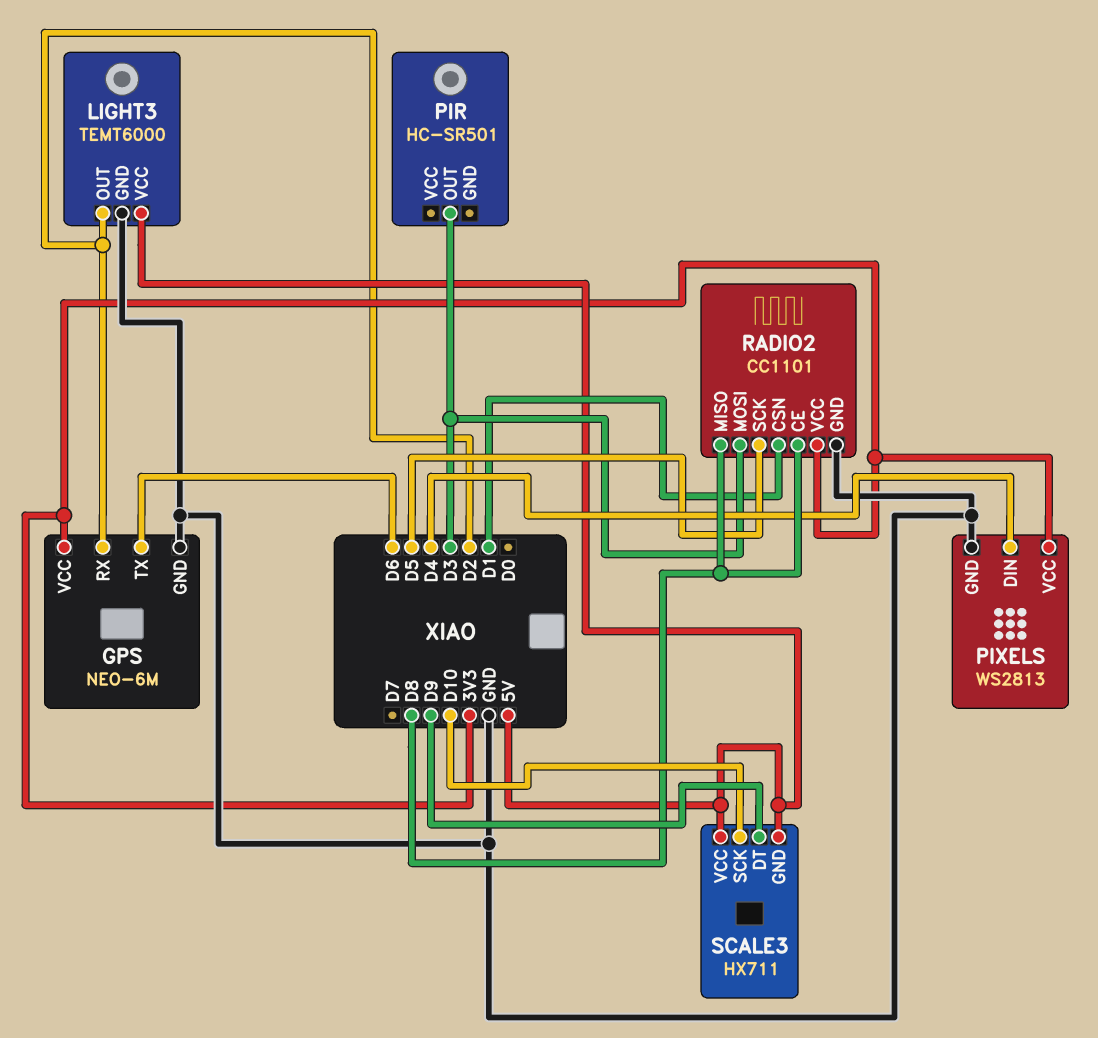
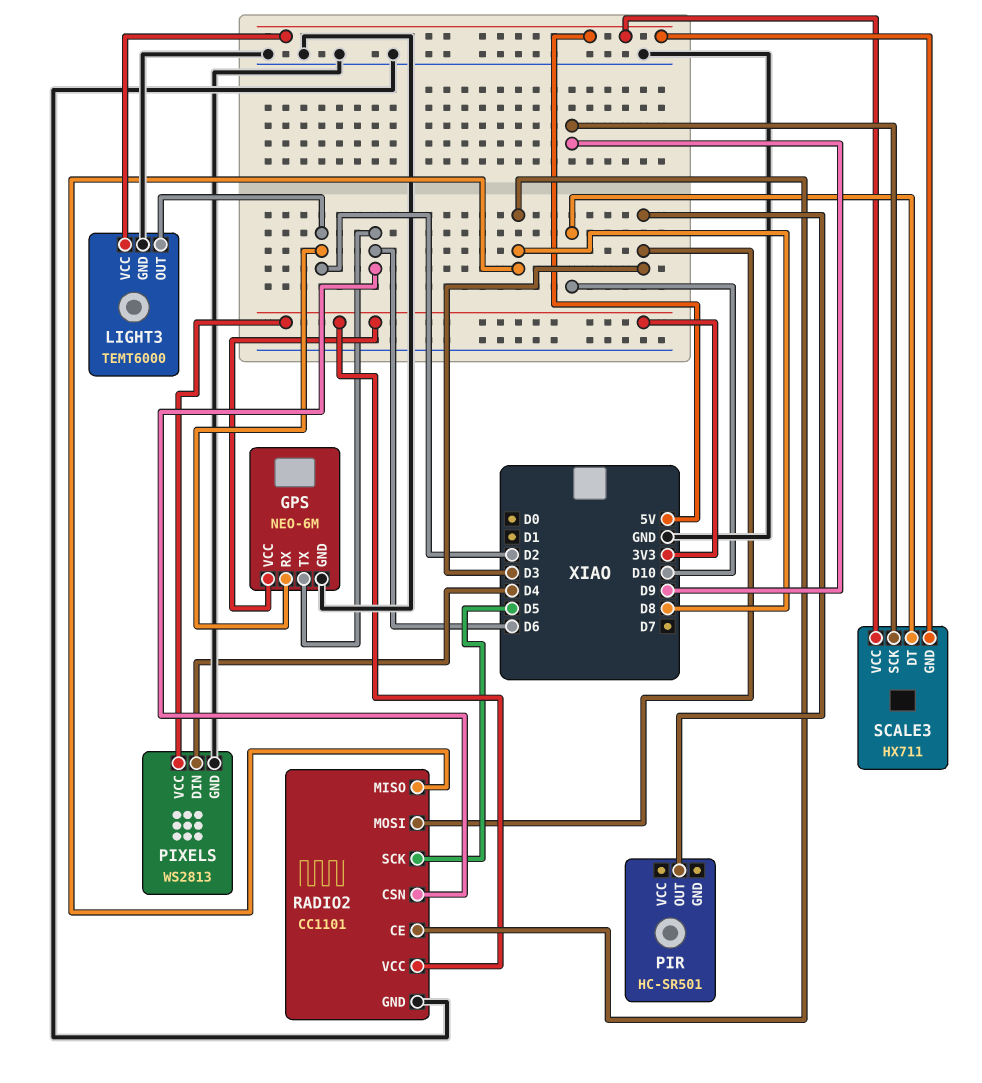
RADIO2 pin CSN: D1 -> D6
SCALE3 pin DT: D9 -> D10
SCALE3 pin SCK: D10 -> D9

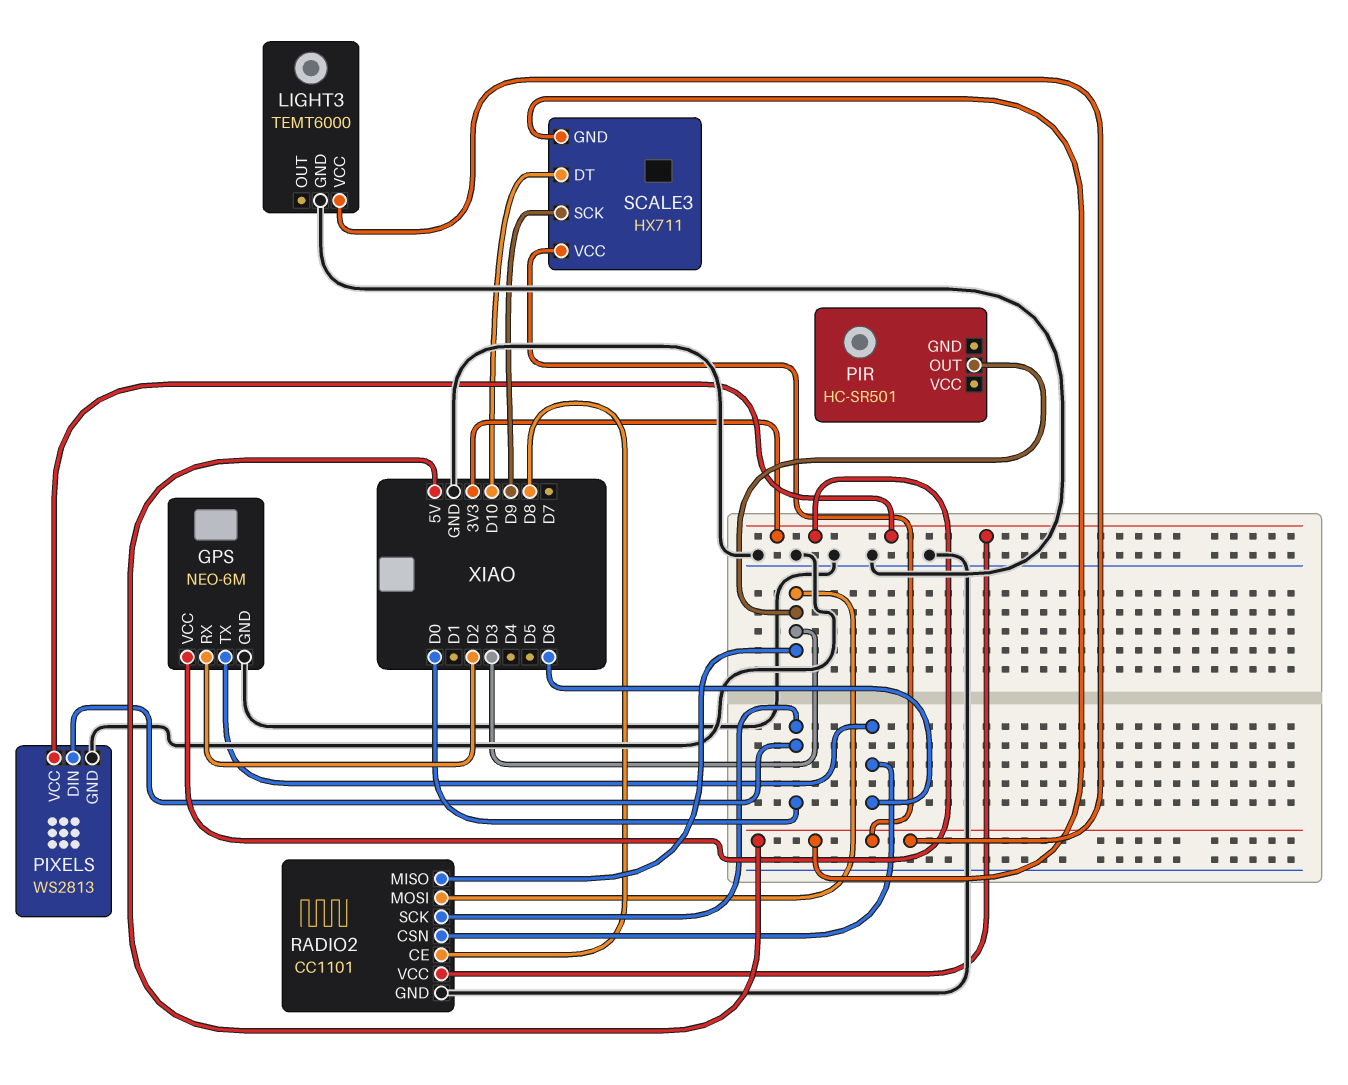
LIGHT3 pin OUT: D2 -> none
PIXELS pin DIN: D4 -> D0
RADIO2 pin MISO: D8 -> D3
RADIO2 pin SCK: D5 -> D0

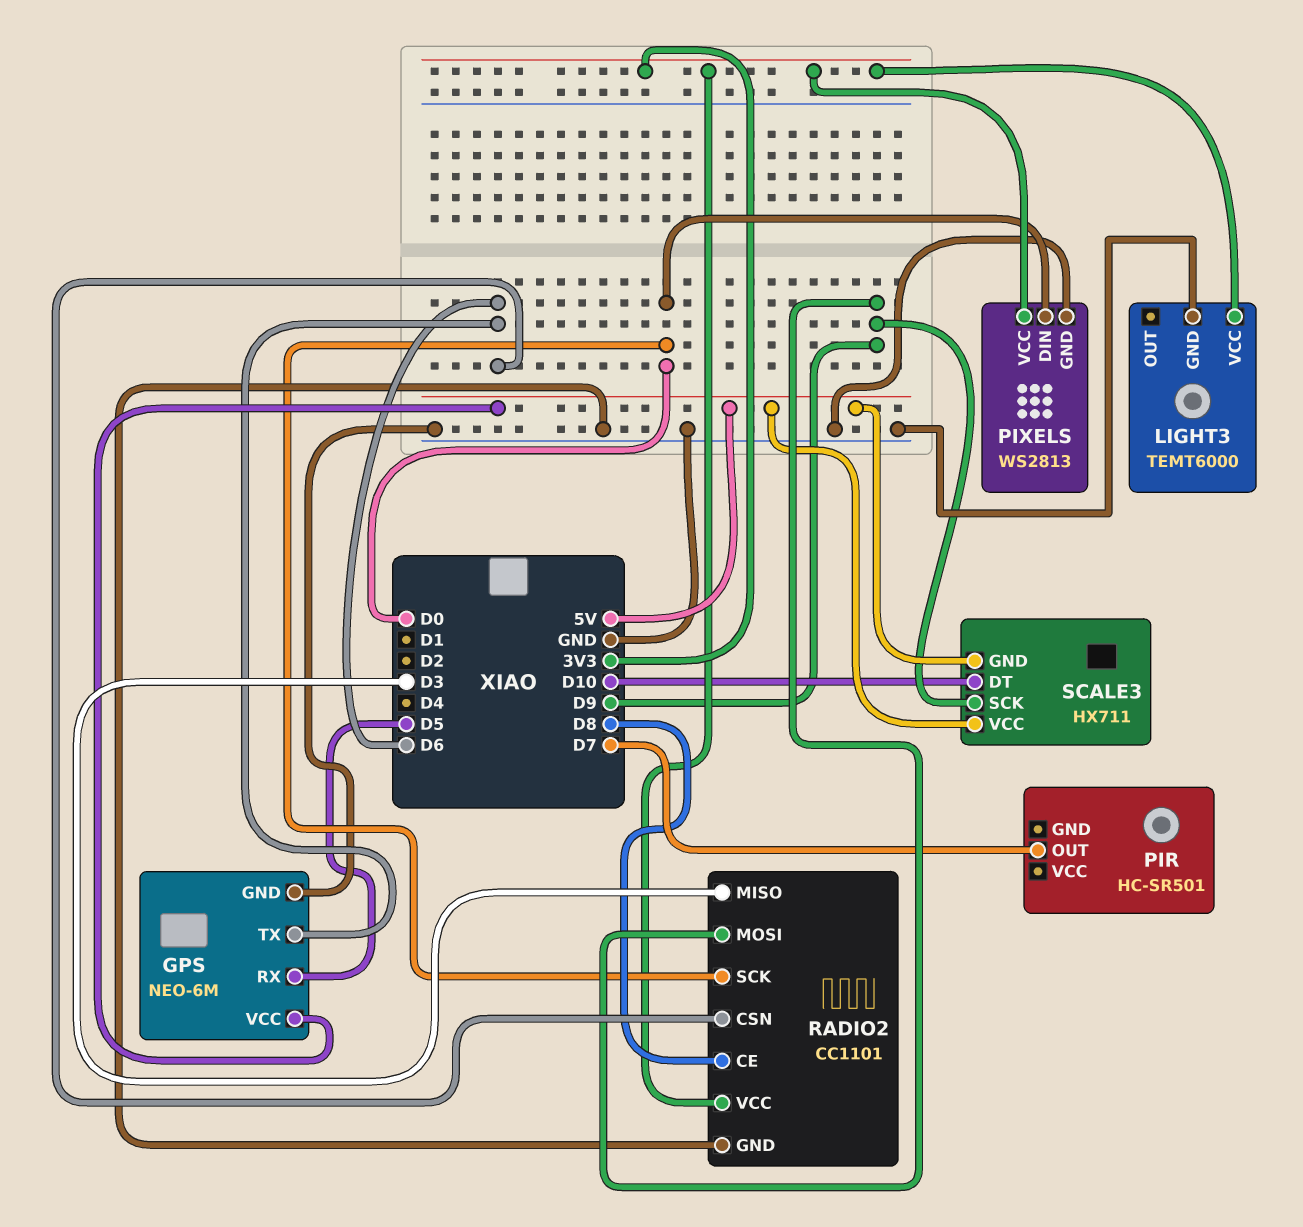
GPS pin RX: D2 -> D5
GPS pin VCC: 3V3 -> 5V
LIGHT3 pin VCC: 5V -> 3V3
PIR pin OUT: D3 -> D7
RADIO2 pin MOSI: D3 -> D9

